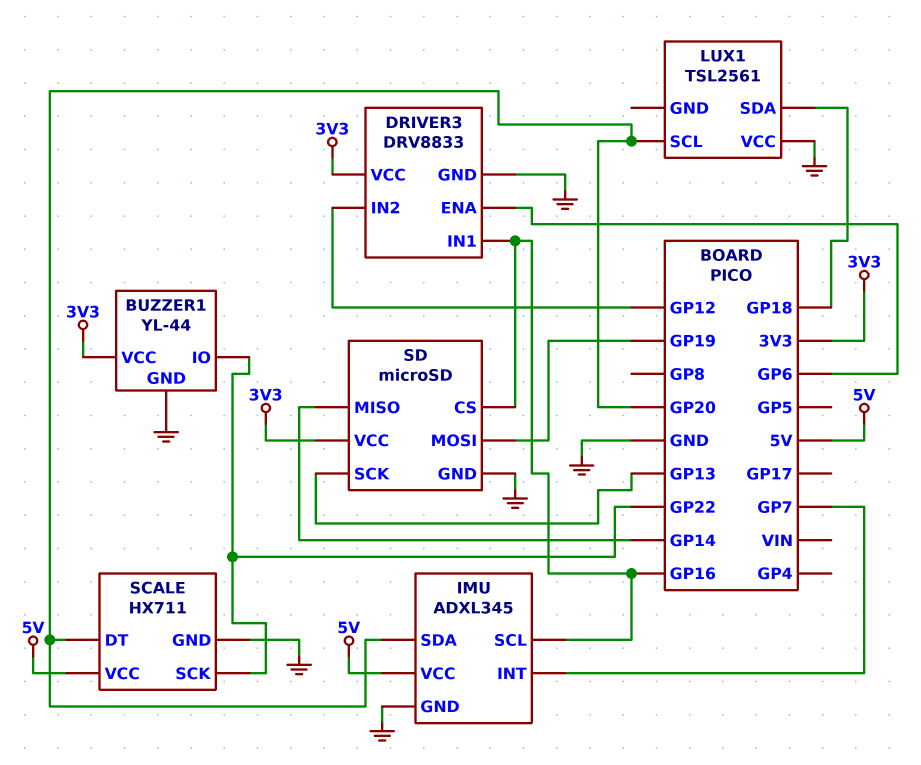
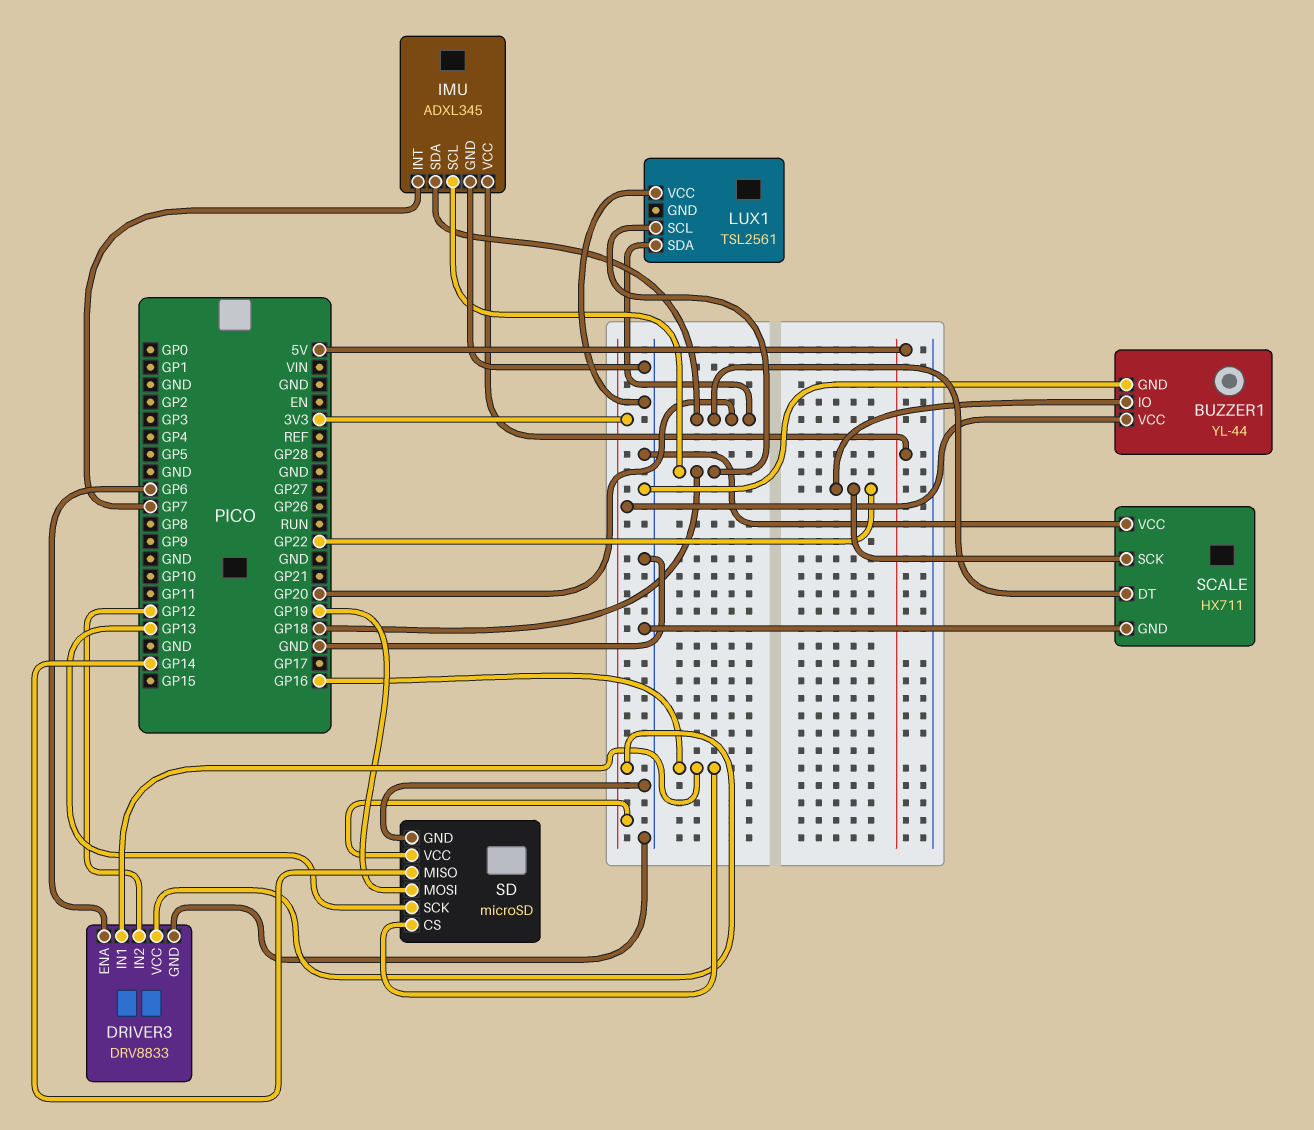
IMU pin SCL: GP16 -> GP18
LUX1 pin SCL: GP20 -> GP18
LUX1 pin SDA: GP18 -> GP20
SCALE pin VCC: 5V -> GND

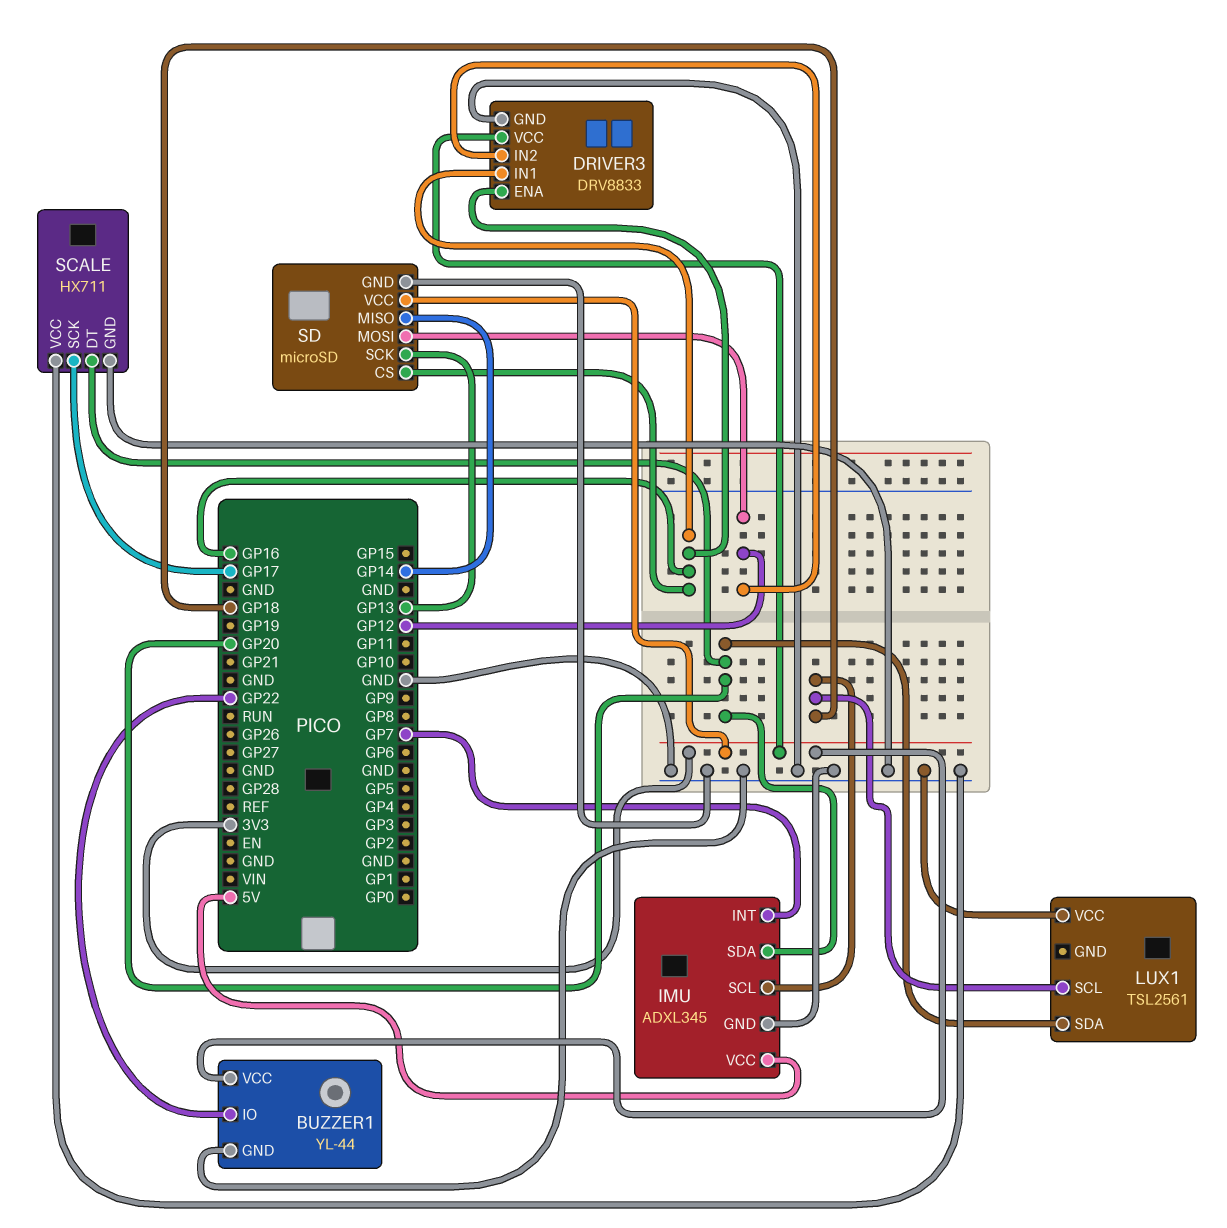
DRIVER3 pin ENA: GP6 -> GP16
SCALE pin SCK: GP22 -> GP17
SD pin MOSI: GP19 -> GP12

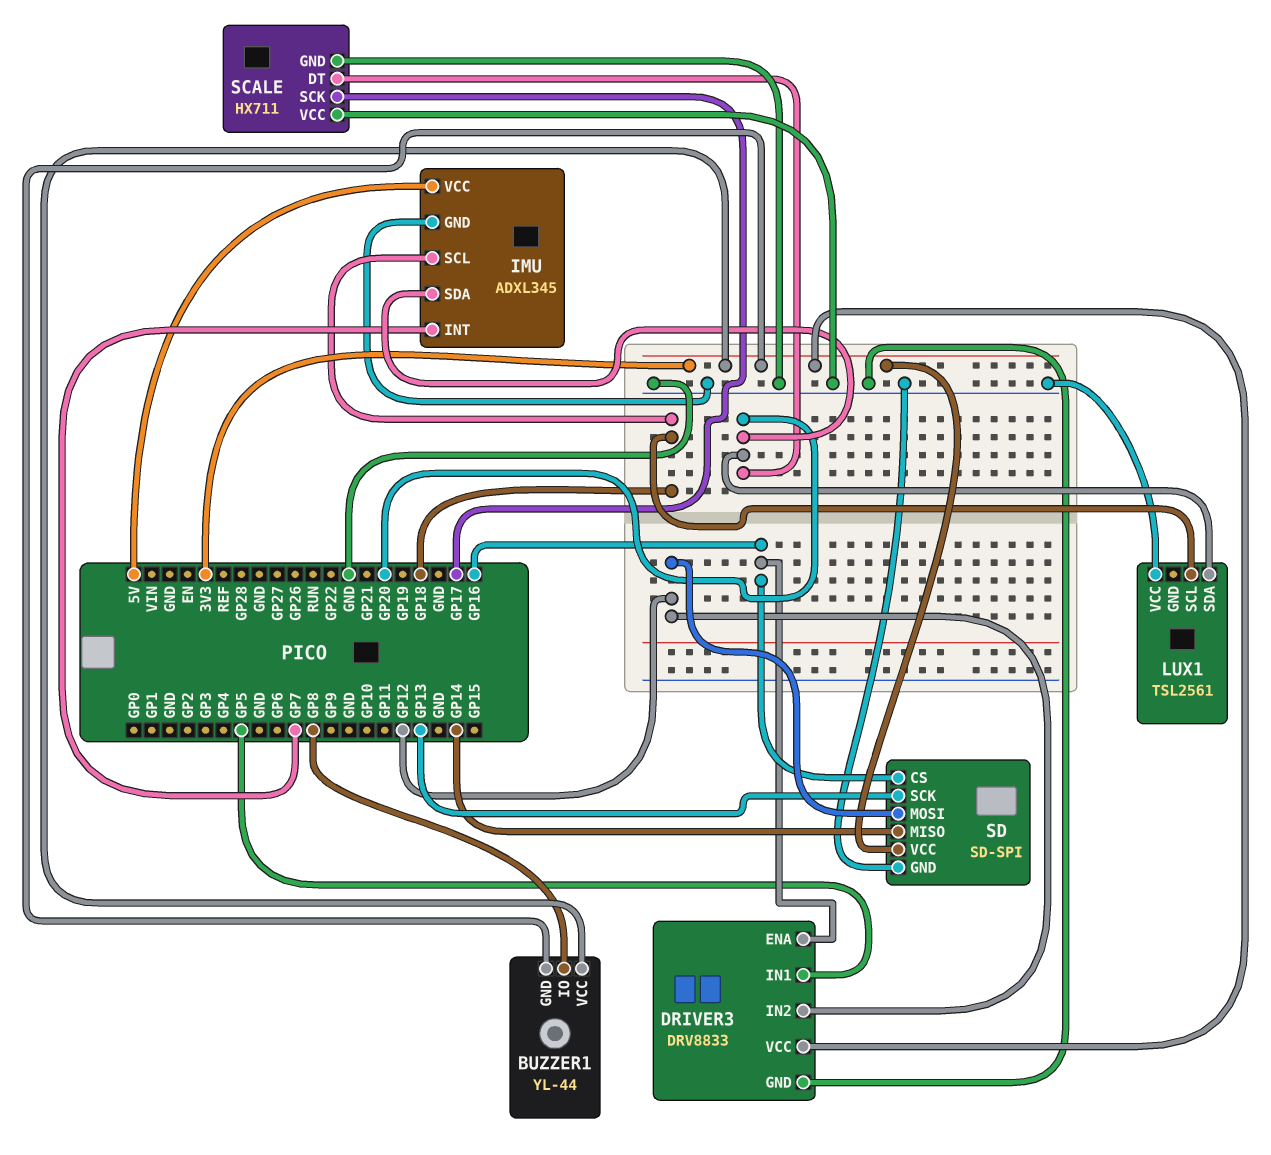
BUZZER1 pin GND: GND -> 3V3
BUZZER1 pin IO: GP22 -> GP8
DRIVER3 pin IN1: GP16 -> GP5
SD: microSD -> SD-SPI

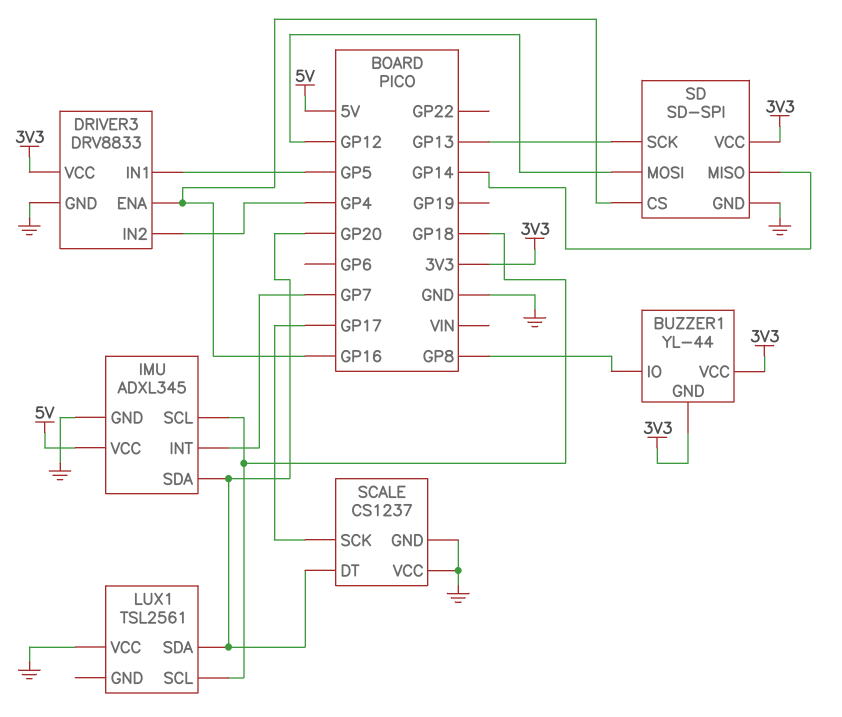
DRIVER3 pin IN2: GP12 -> GP4
SCALE: HX711 -> CS1237

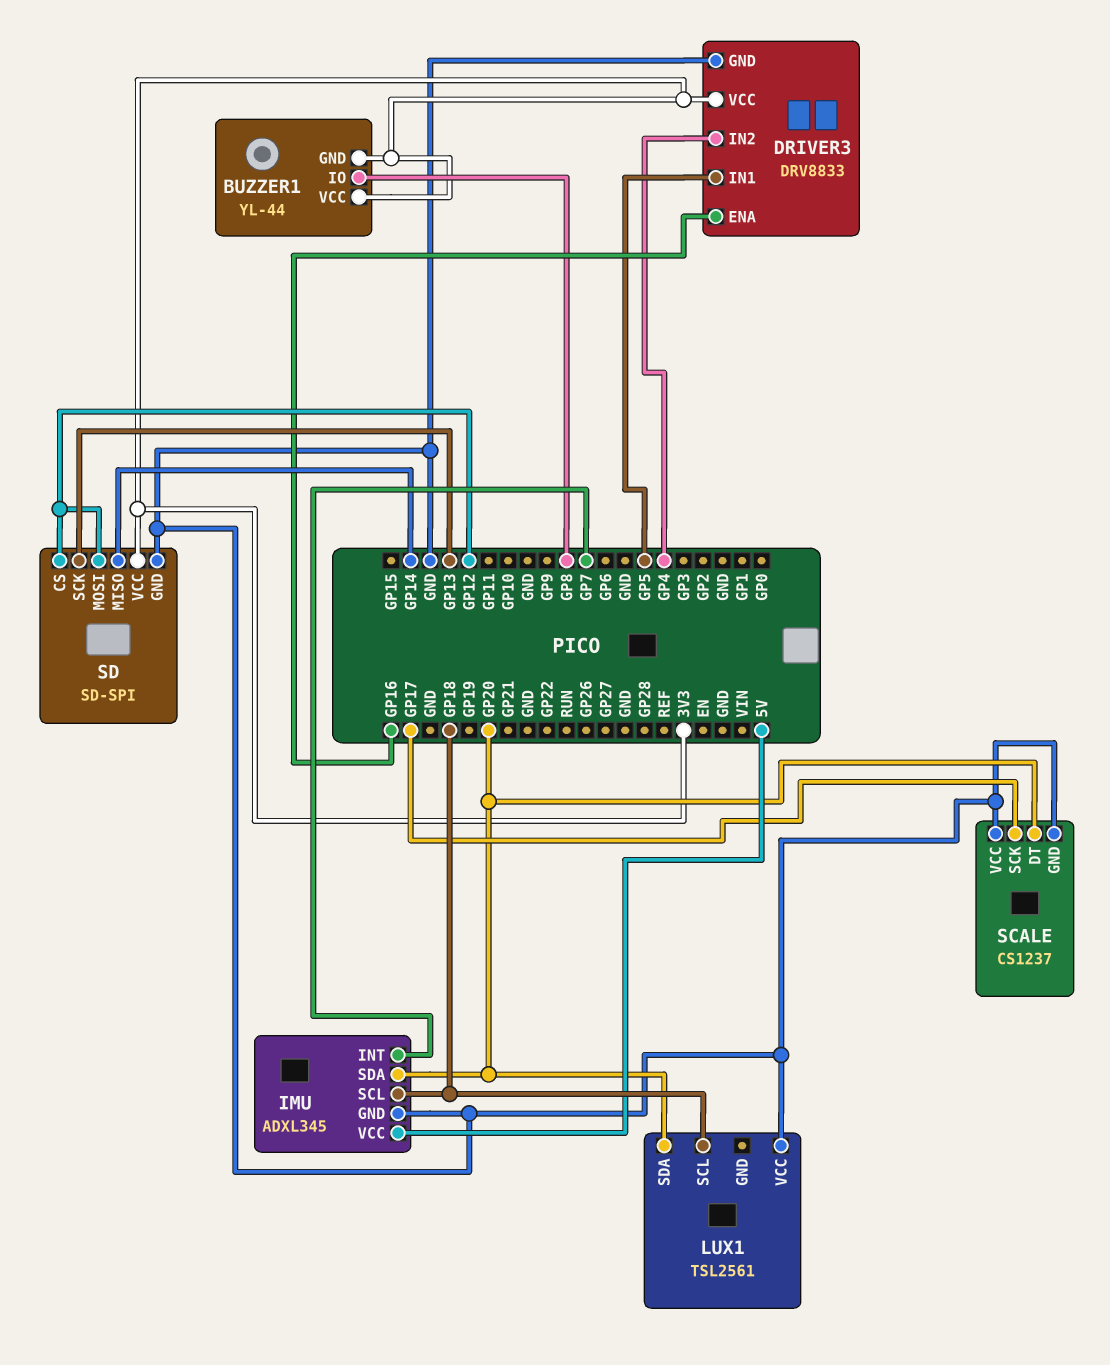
SD pin CS: GP16 -> GP12

